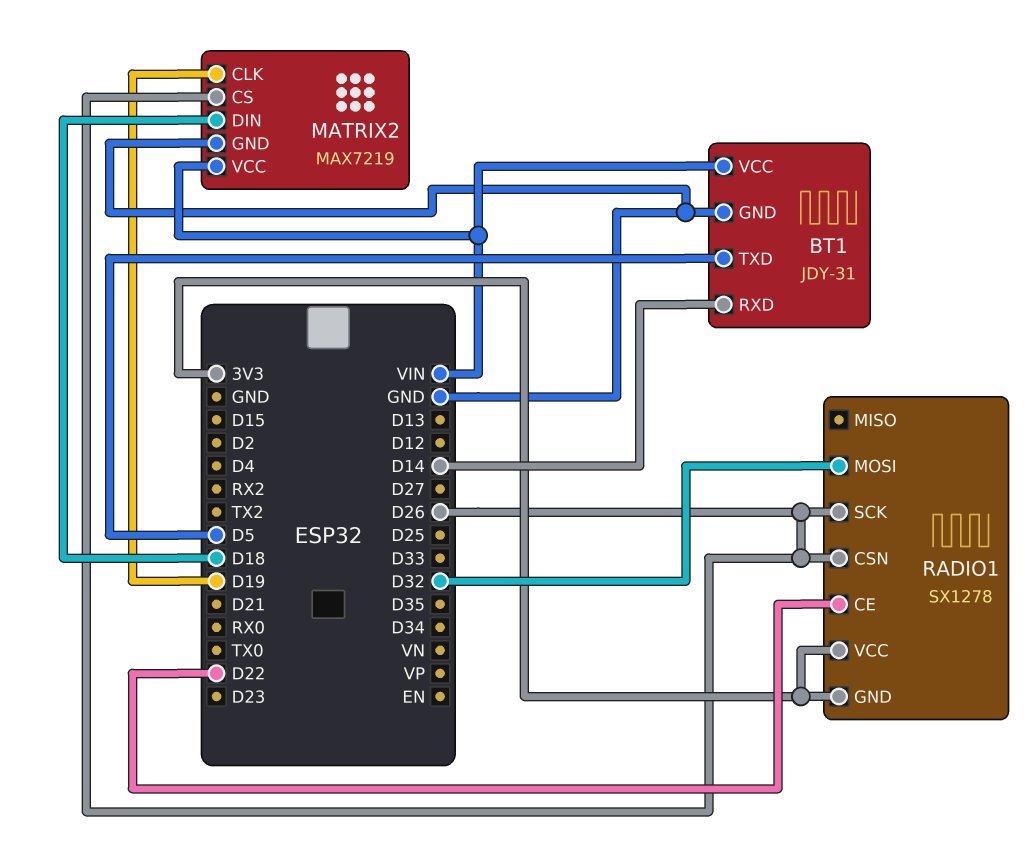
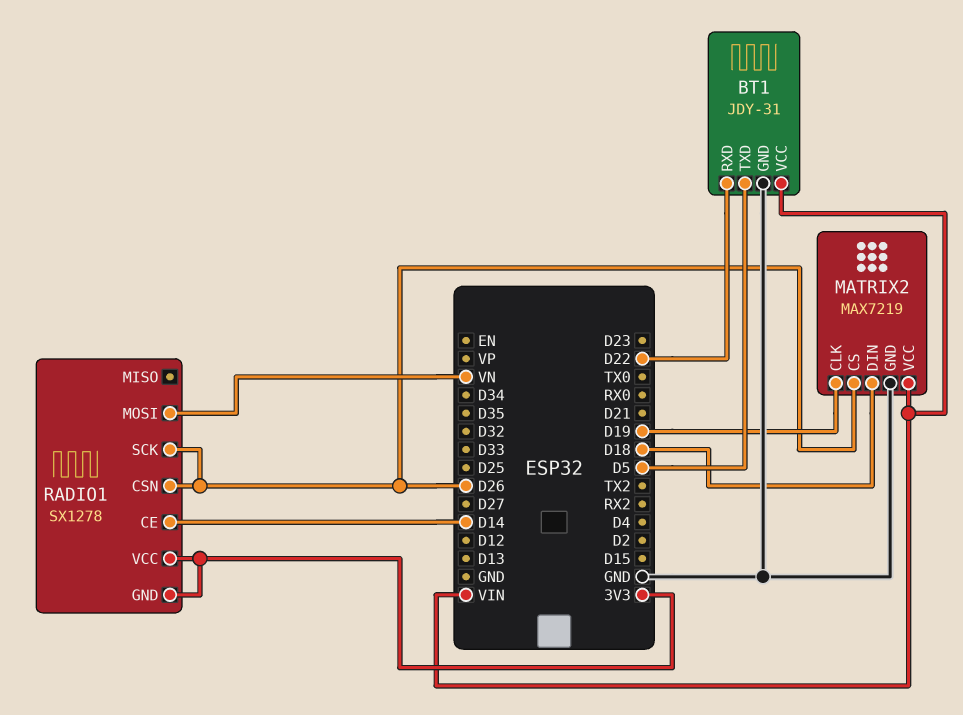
BT1 pin RXD: D14 -> D22
RADIO1 pin CE: D22 -> D14
RADIO1 pin MOSI: D32 -> VN

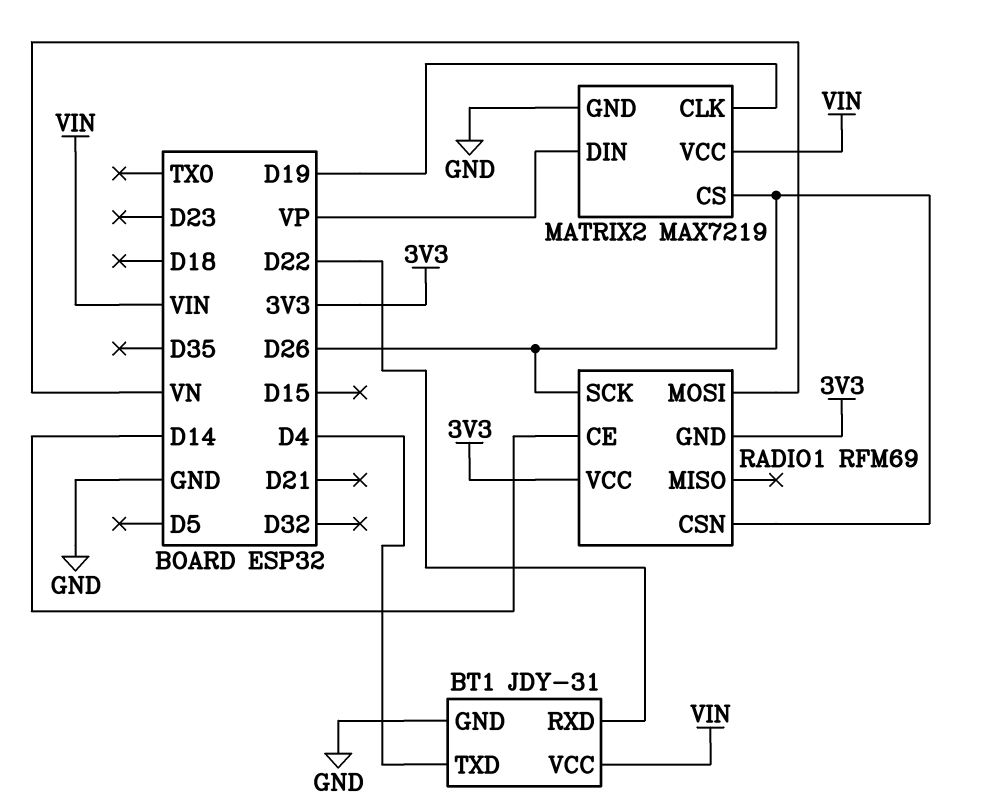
BT1 pin TXD: D5 -> D4
MATRIX2 pin DIN: D18 -> VP
RADIO1: SX1278 -> RFM69

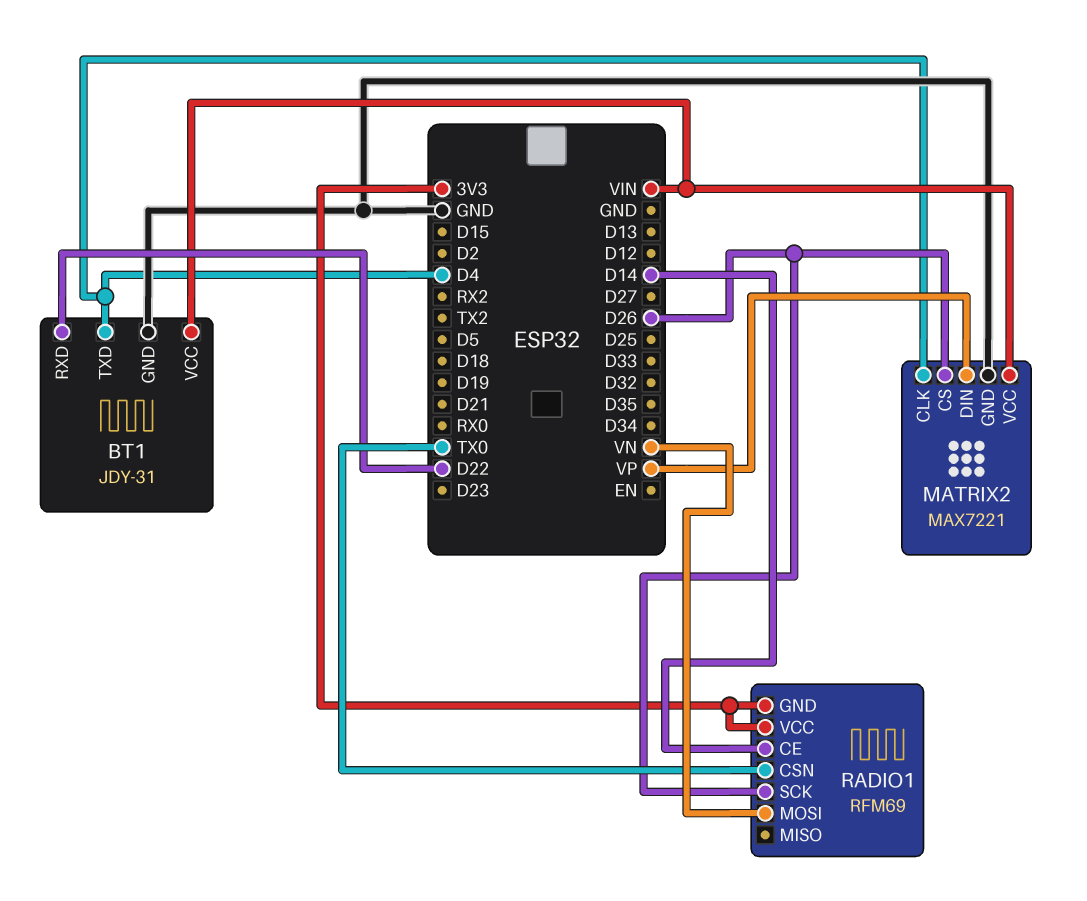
MATRIX2: MAX7219 -> MAX7221
MATRIX2 pin CLK: D19 -> D4
RADIO1 pin CSN: D26 -> TX0

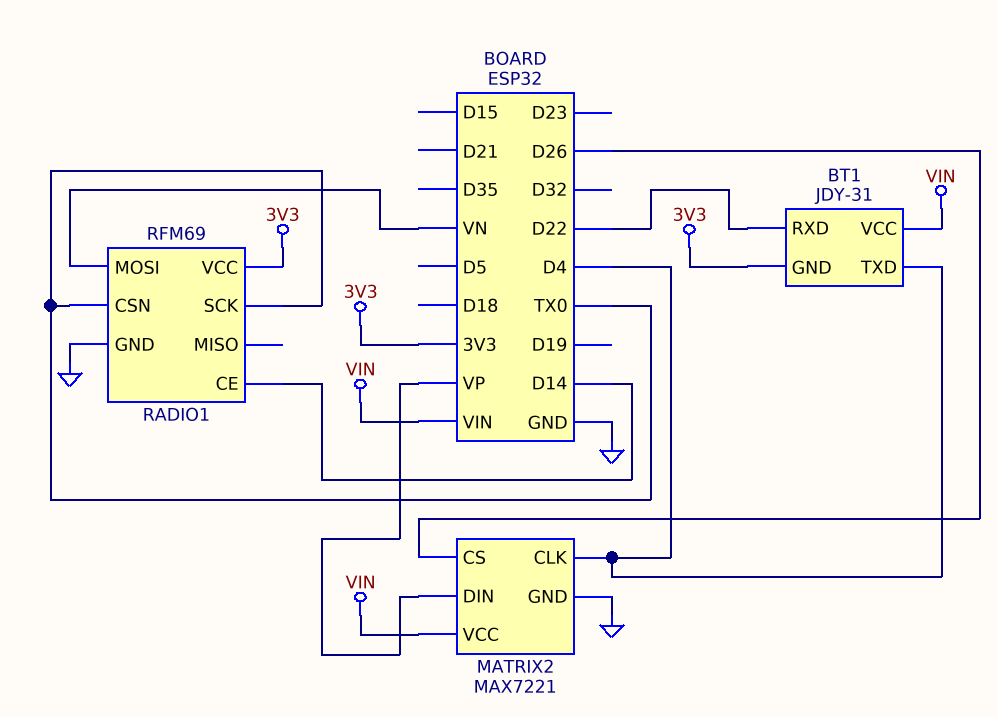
BT1 pin GND: GND -> 3V3
RADIO1 pin GND: 3V3 -> GND
RADIO1 pin SCK: D26 -> TX0

